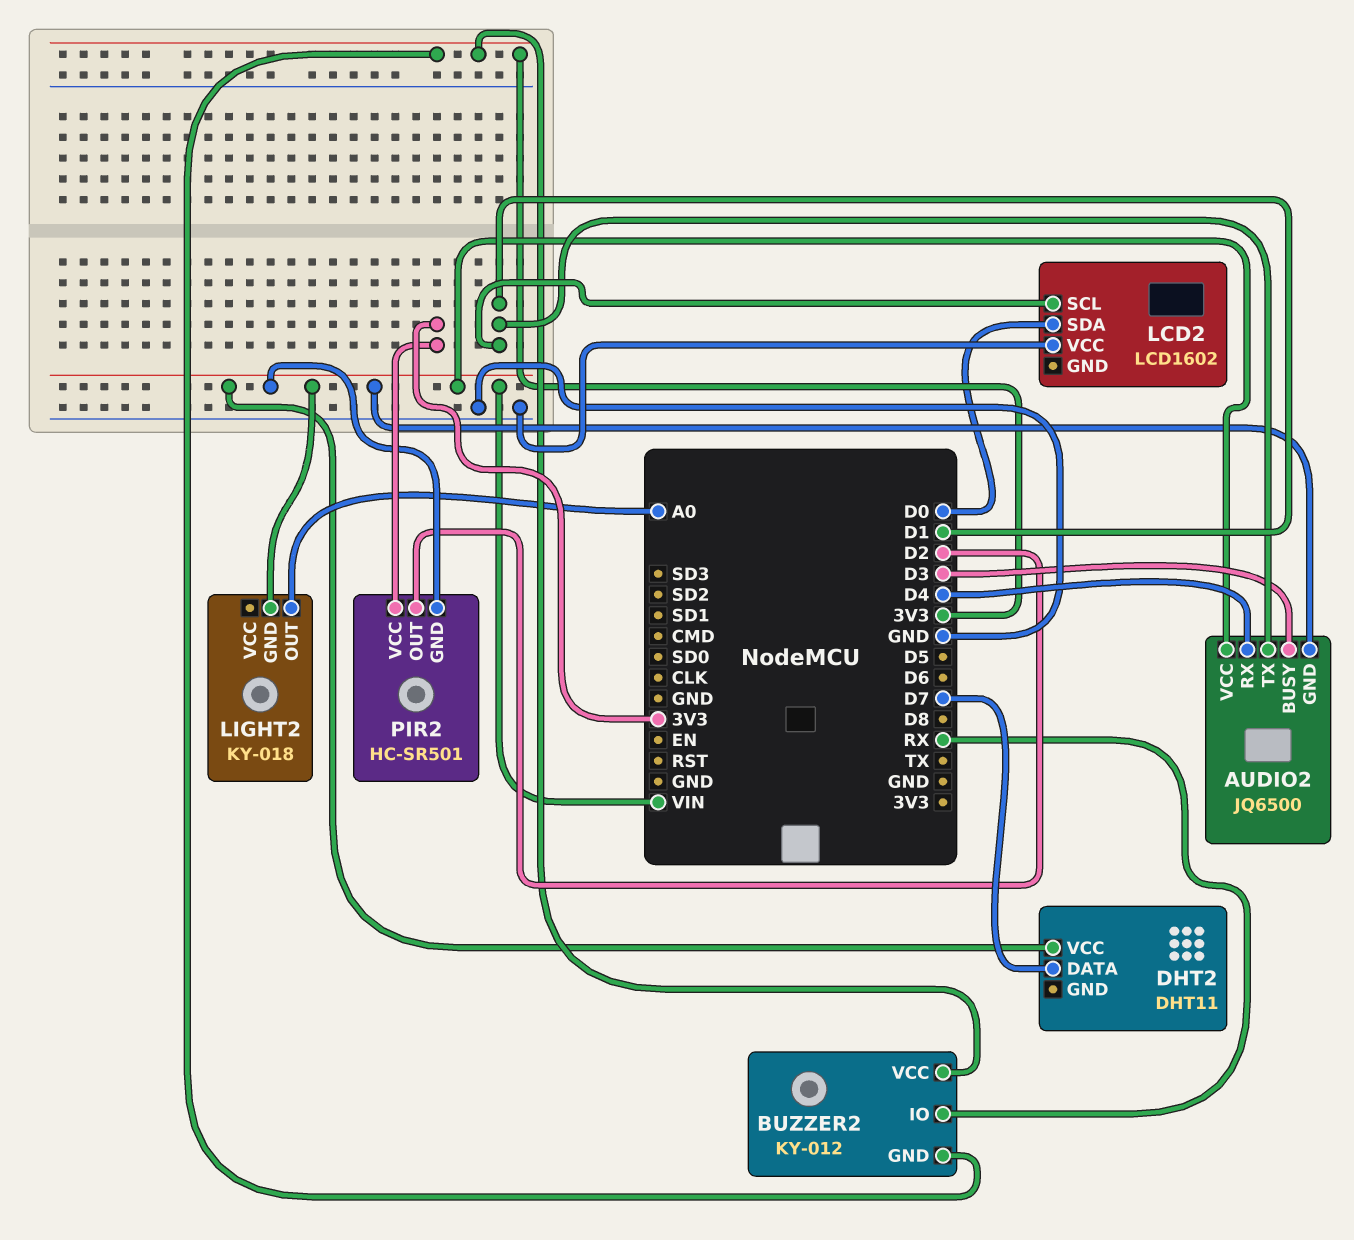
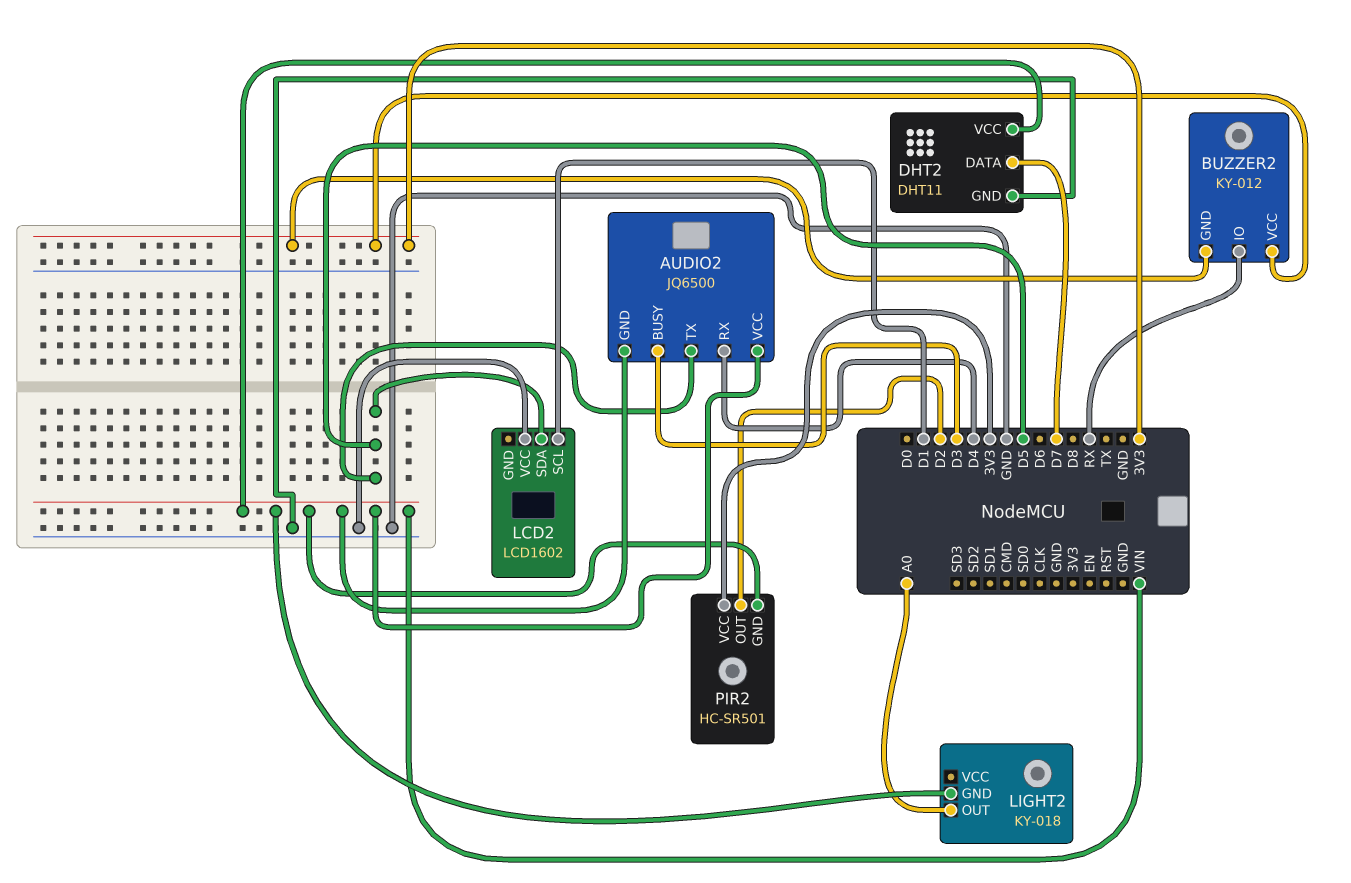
AUDIO2 pin TX: D1 -> D5
DHT2 pin GND: none -> GND
LCD2 pin SDA: D0 -> D5

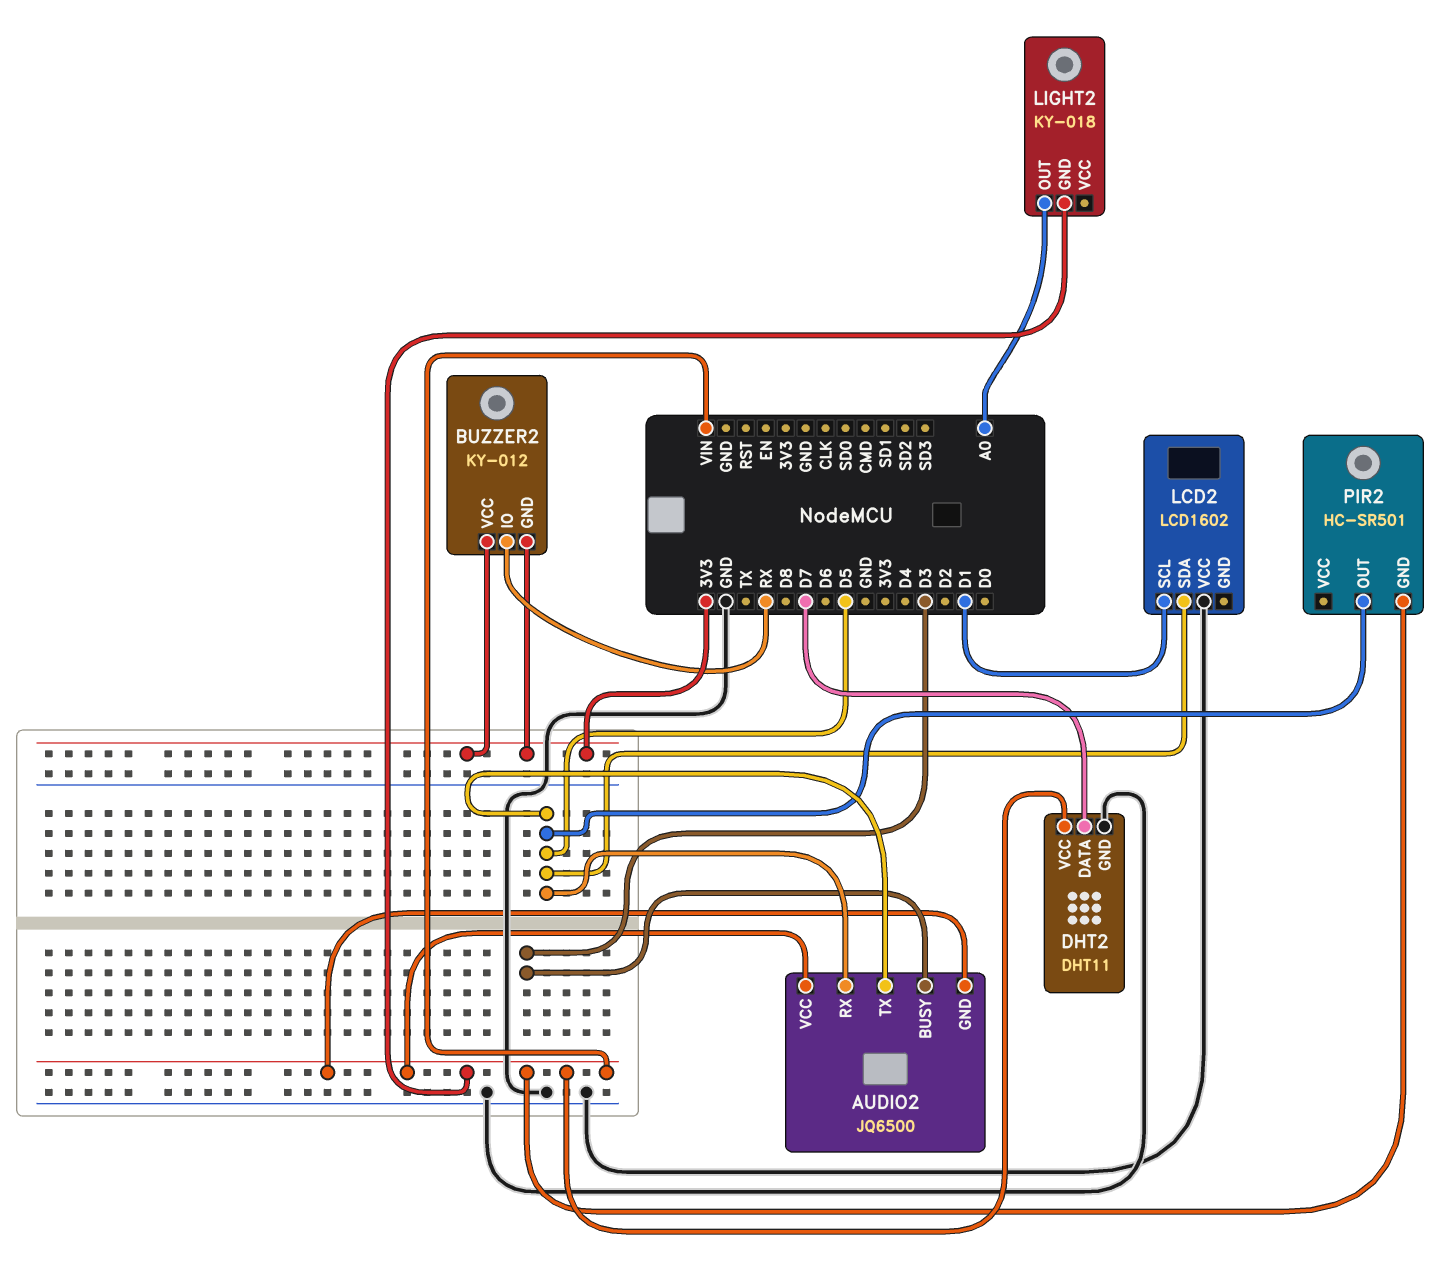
AUDIO2 pin RX: D4 -> D5
PIR2 pin OUT: D2 -> D5
PIR2 pin VCC: 3V3 -> none

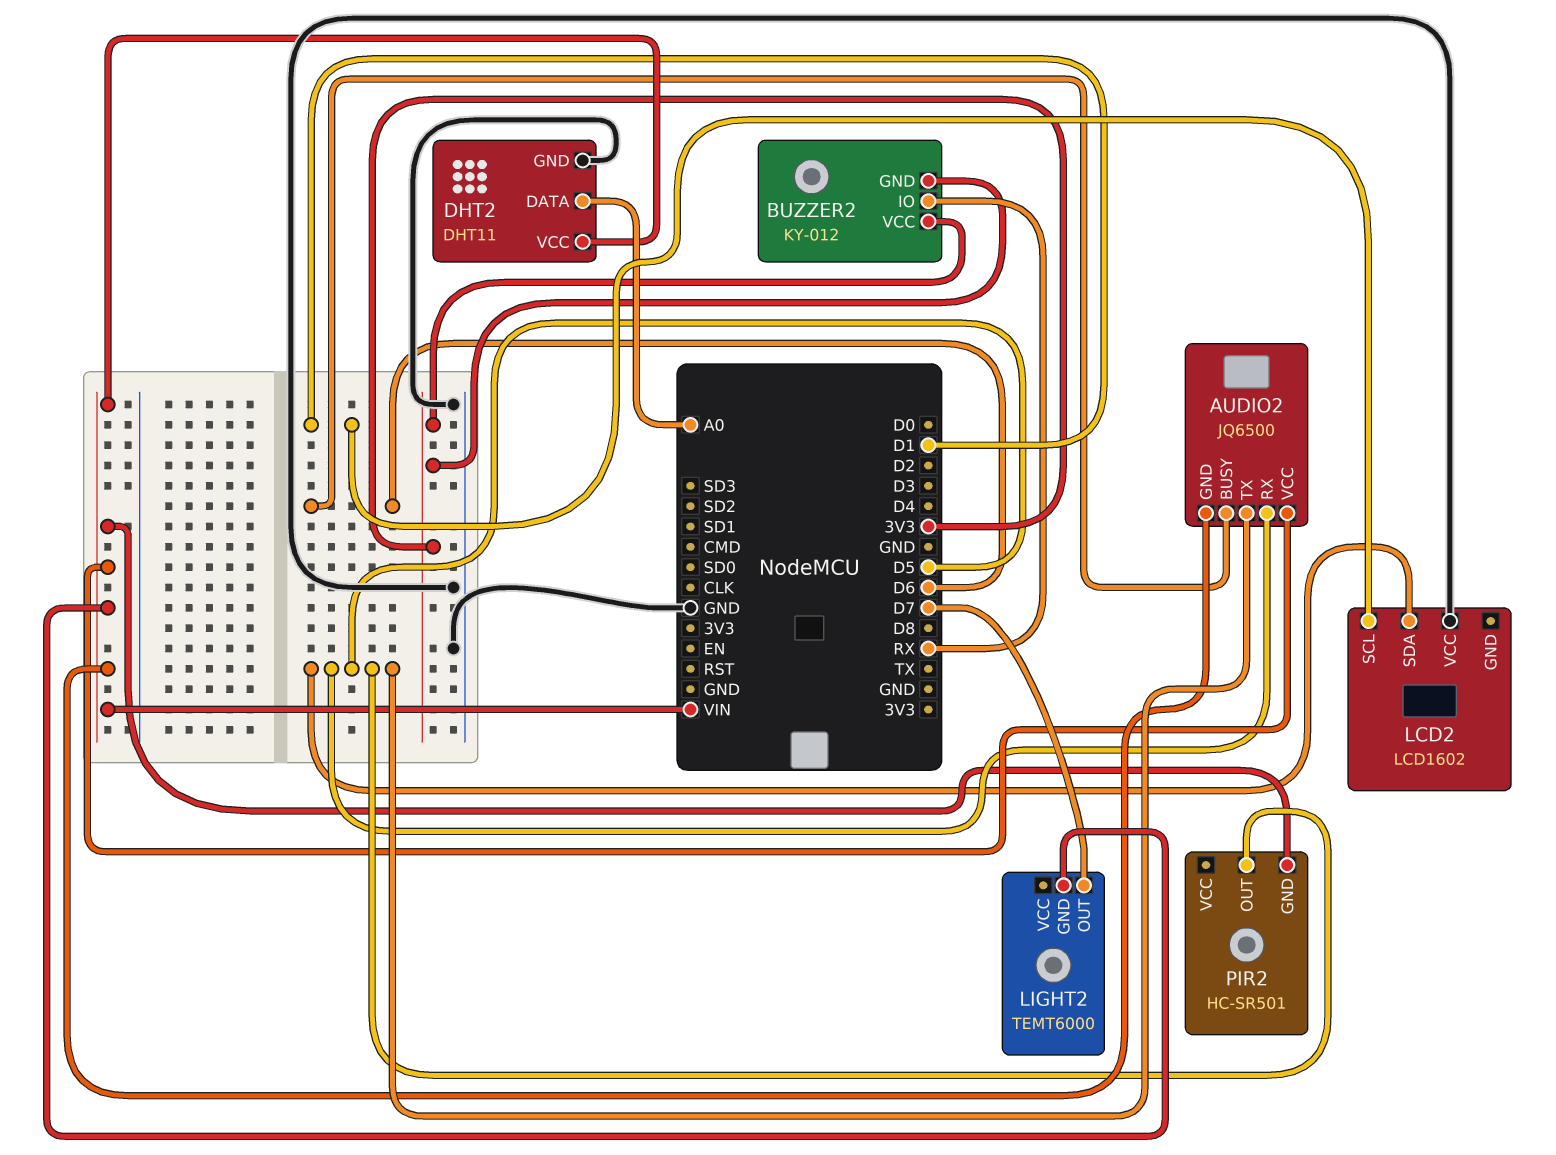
AUDIO2 pin BUSY: D3 -> D6
DHT2 pin DATA: D7 -> A0
LIGHT2: KY-018 -> TEMT6000
LIGHT2 pin OUT: A0 -> D7

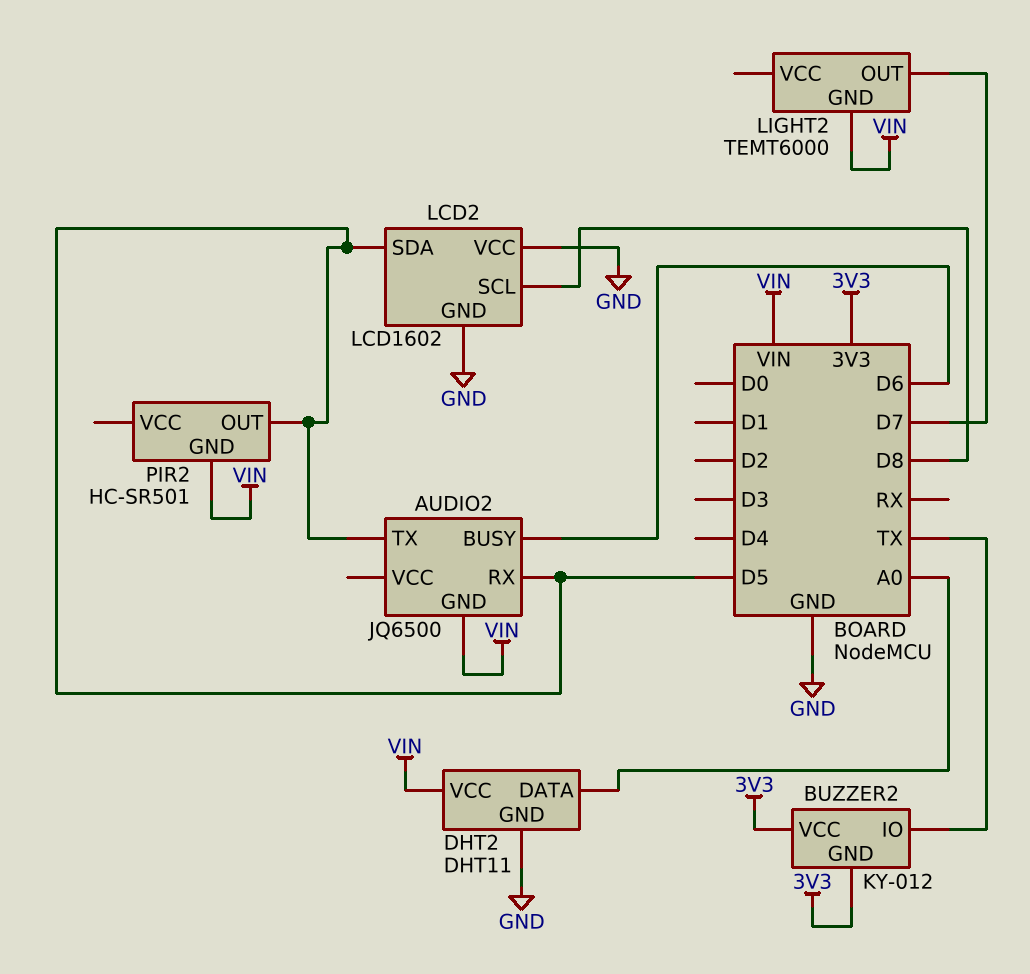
AUDIO2 pin VCC: VIN -> none
BUZZER2 pin IO: RX -> TX
LCD2 pin GND: none -> GND
LCD2 pin SCL: D1 -> D8

